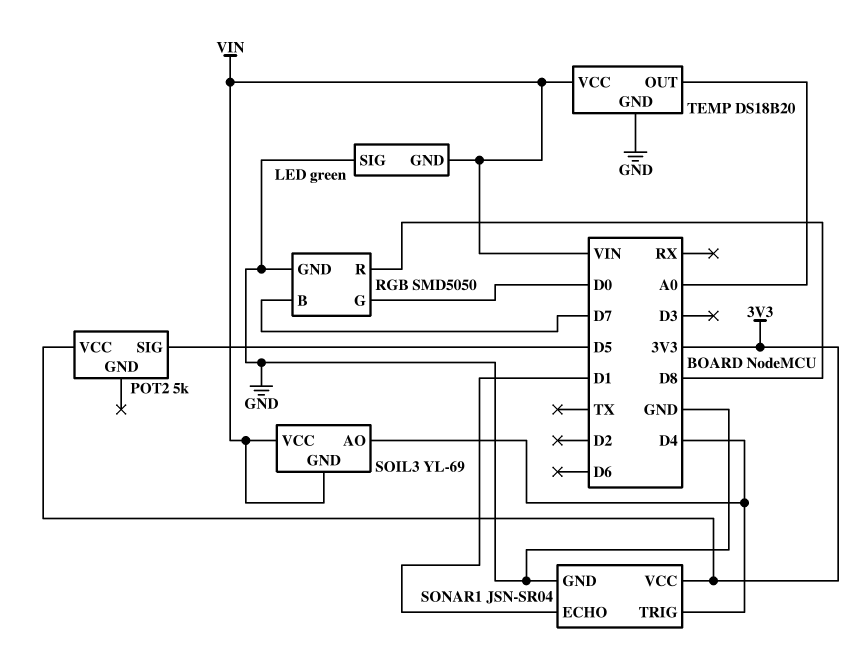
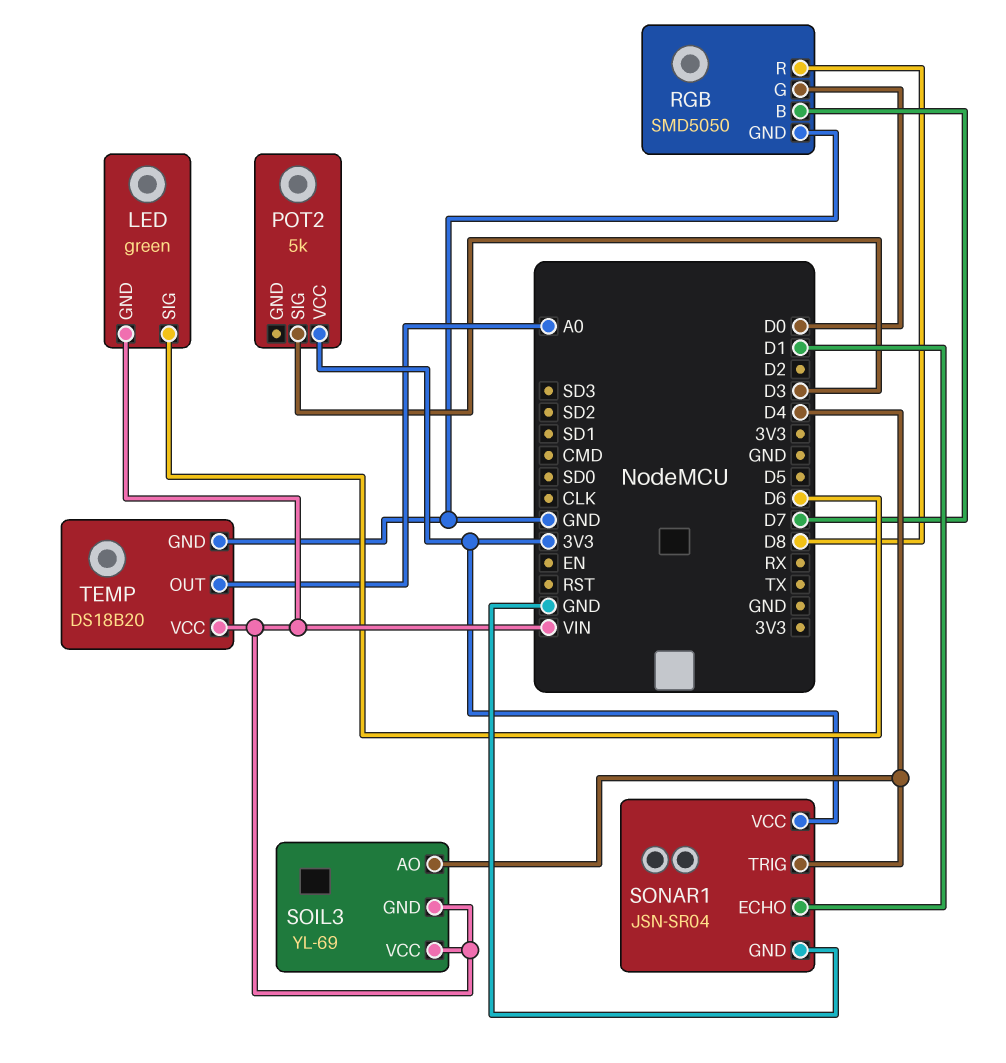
LED pin SIG: GND -> D6
POT2 pin SIG: D5 -> D3

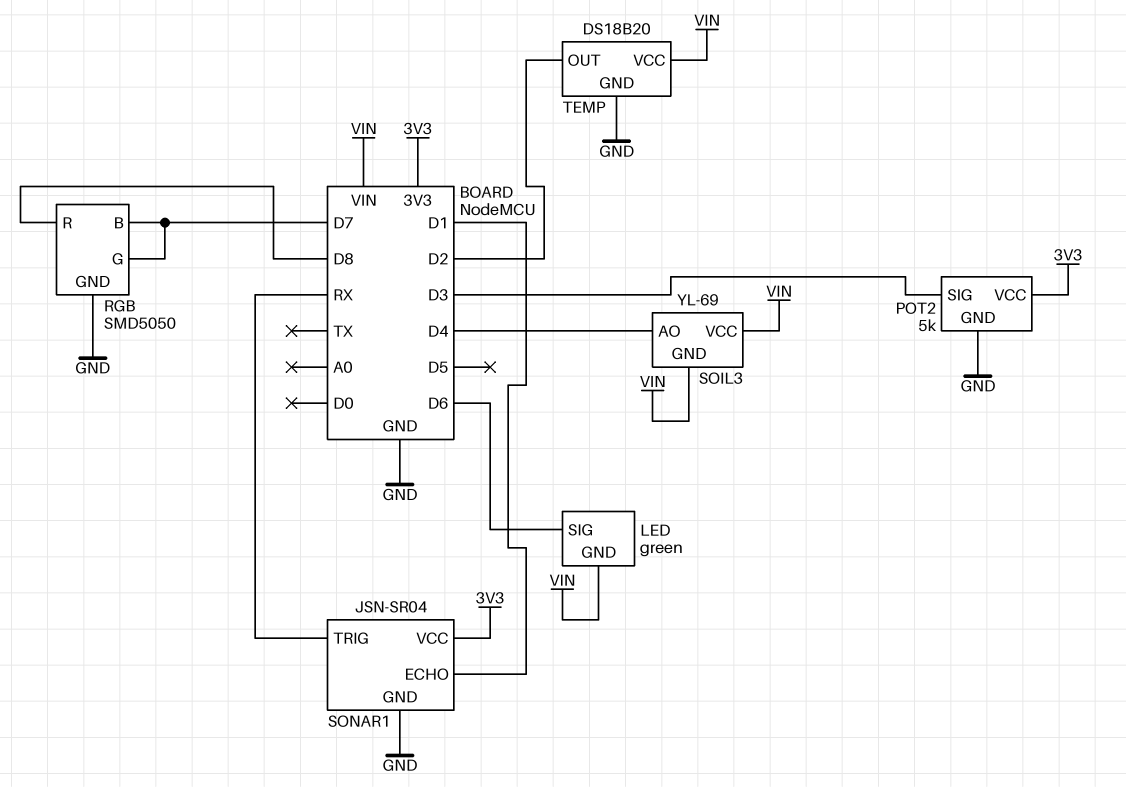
POT2 pin GND: none -> GND
RGB pin G: D0 -> D7
SONAR1 pin TRIG: D4 -> RX
TEMP pin OUT: A0 -> D2

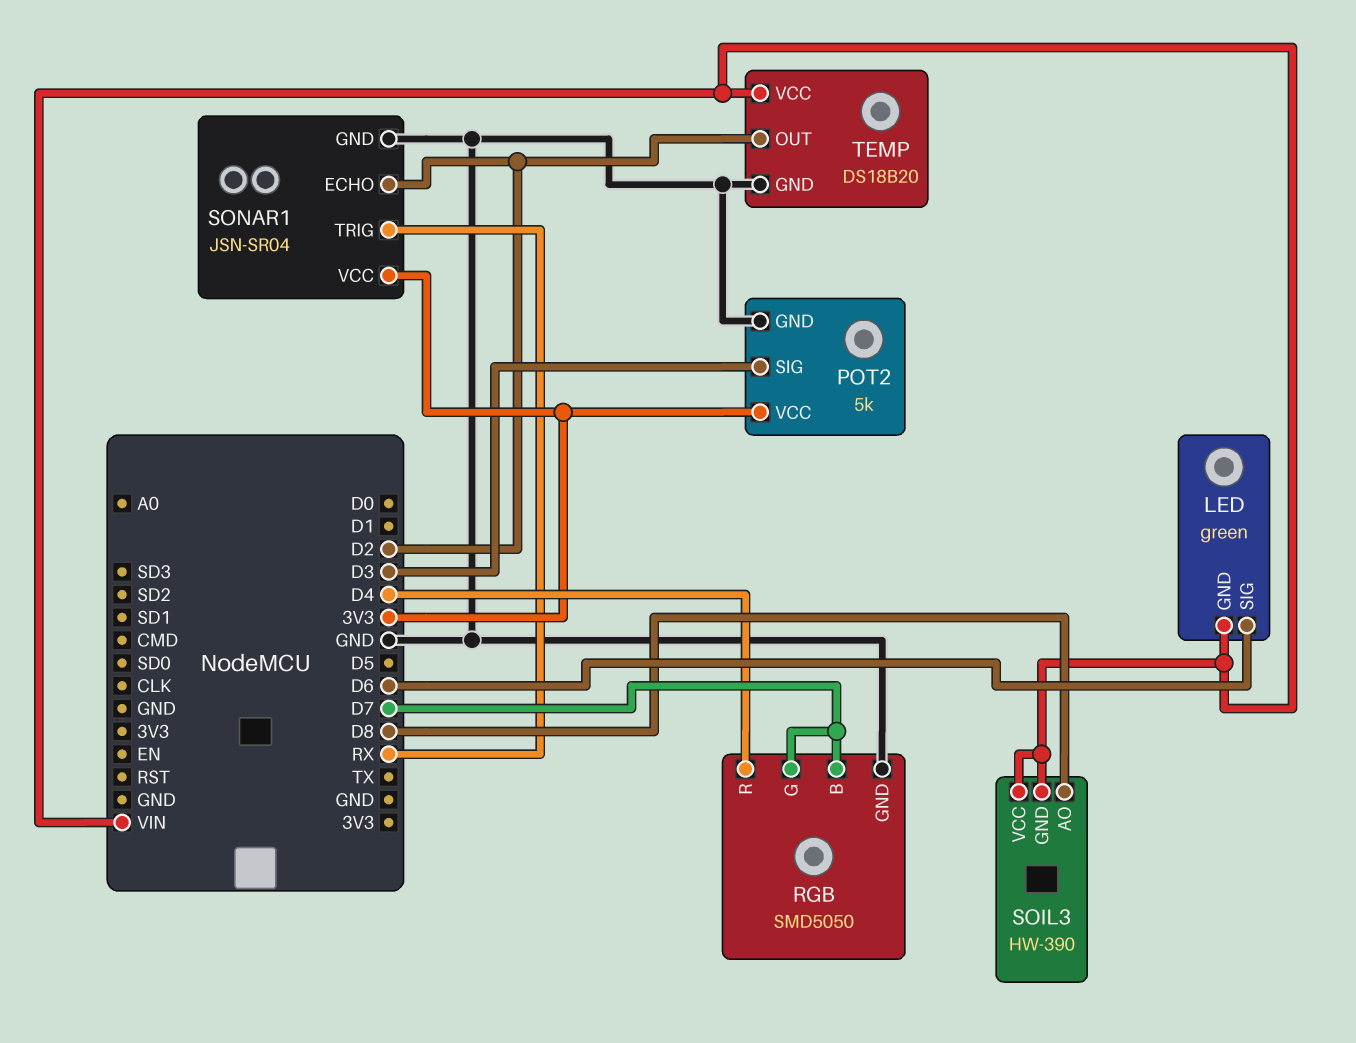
RGB pin R: D8 -> D4
SOIL3: YL-69 -> HW-390
SOIL3 pin AO: D4 -> D8
SONAR1 pin ECHO: D1 -> D2

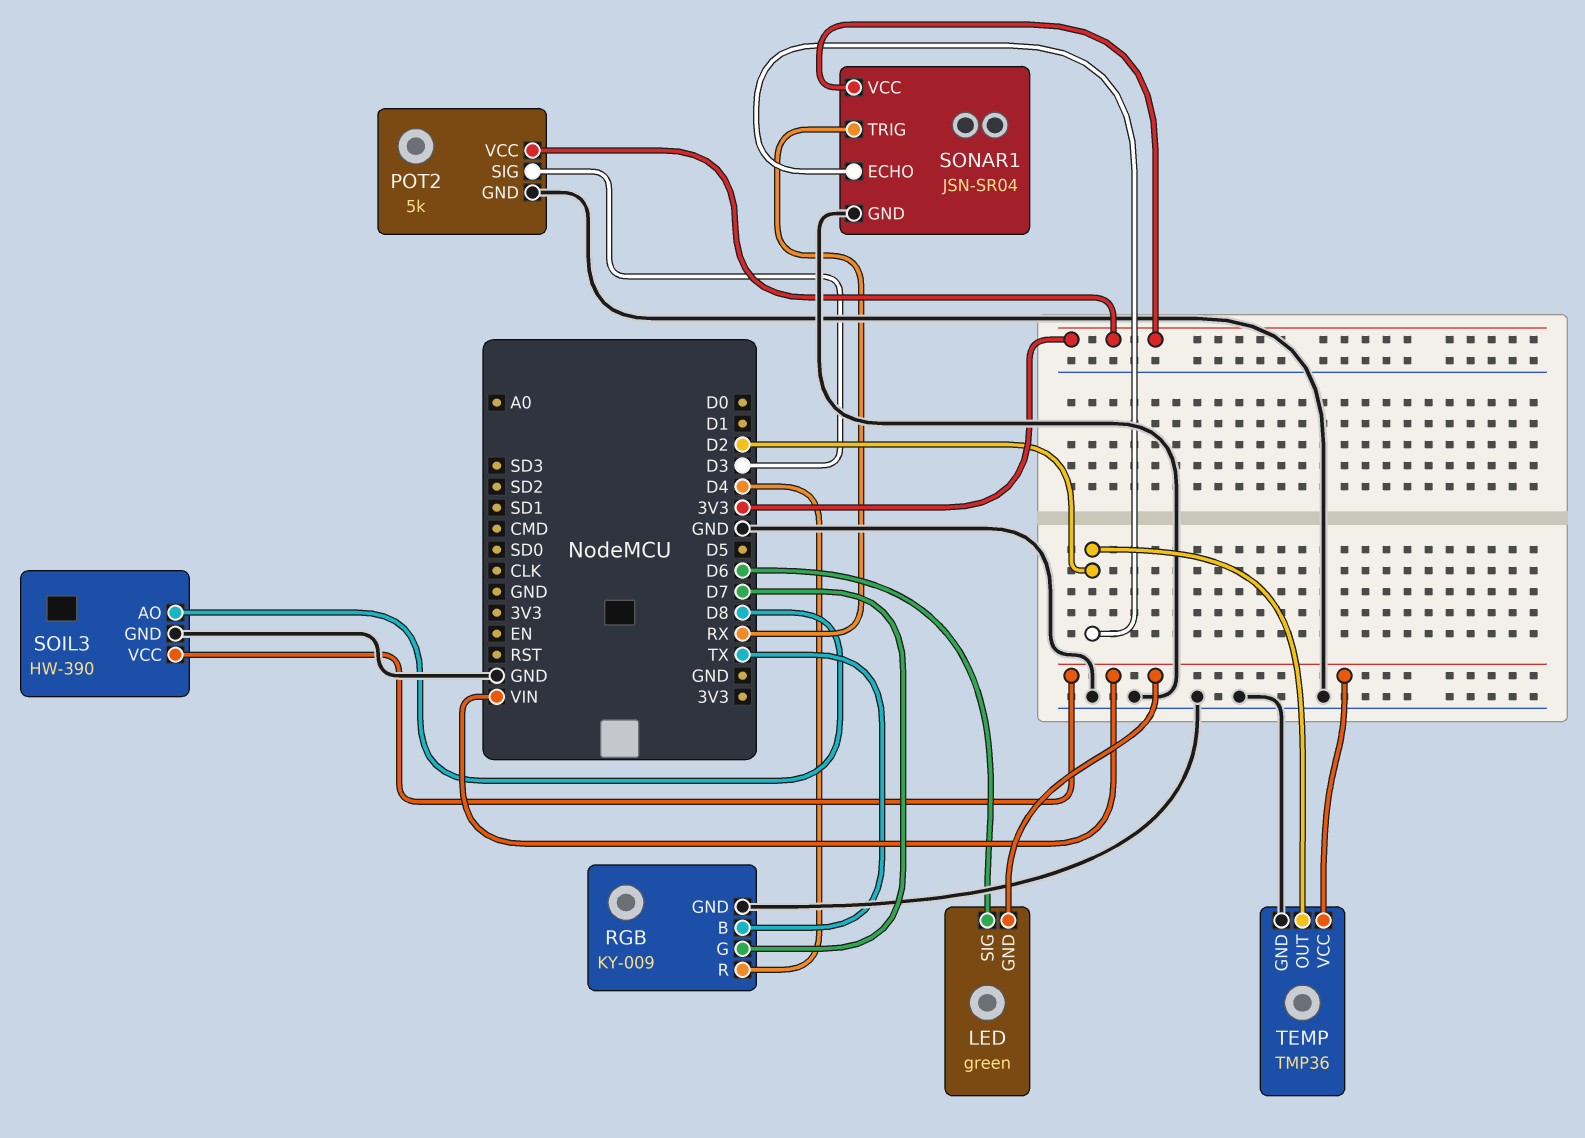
RGB: SMD5050 -> KY-009
RGB pin B: D7 -> TX
SOIL3 pin GND: VIN -> GND
TEMP: DS18B20 -> TMP36

